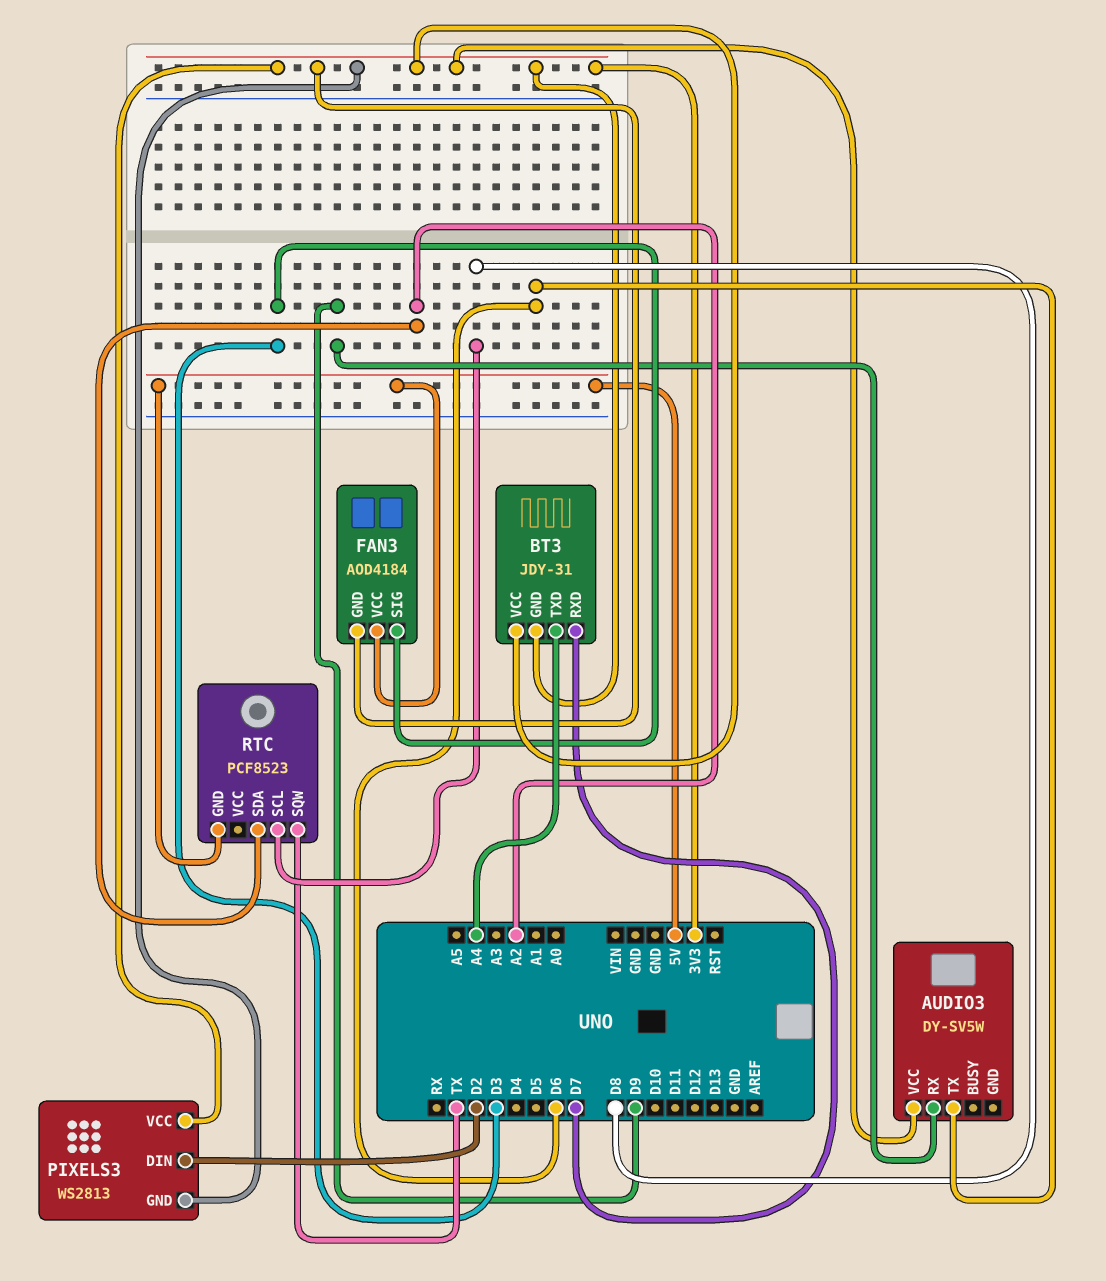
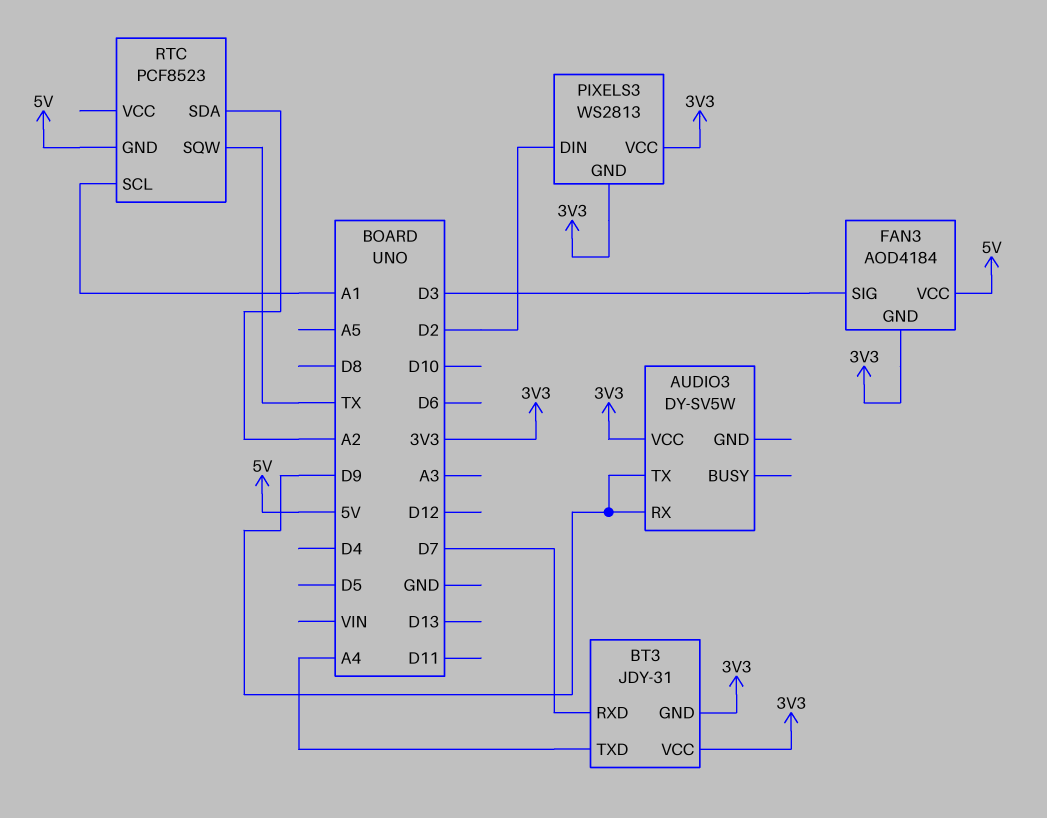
AUDIO3 pin TX: D6 -> D9
RTC pin SCL: D8 -> A1

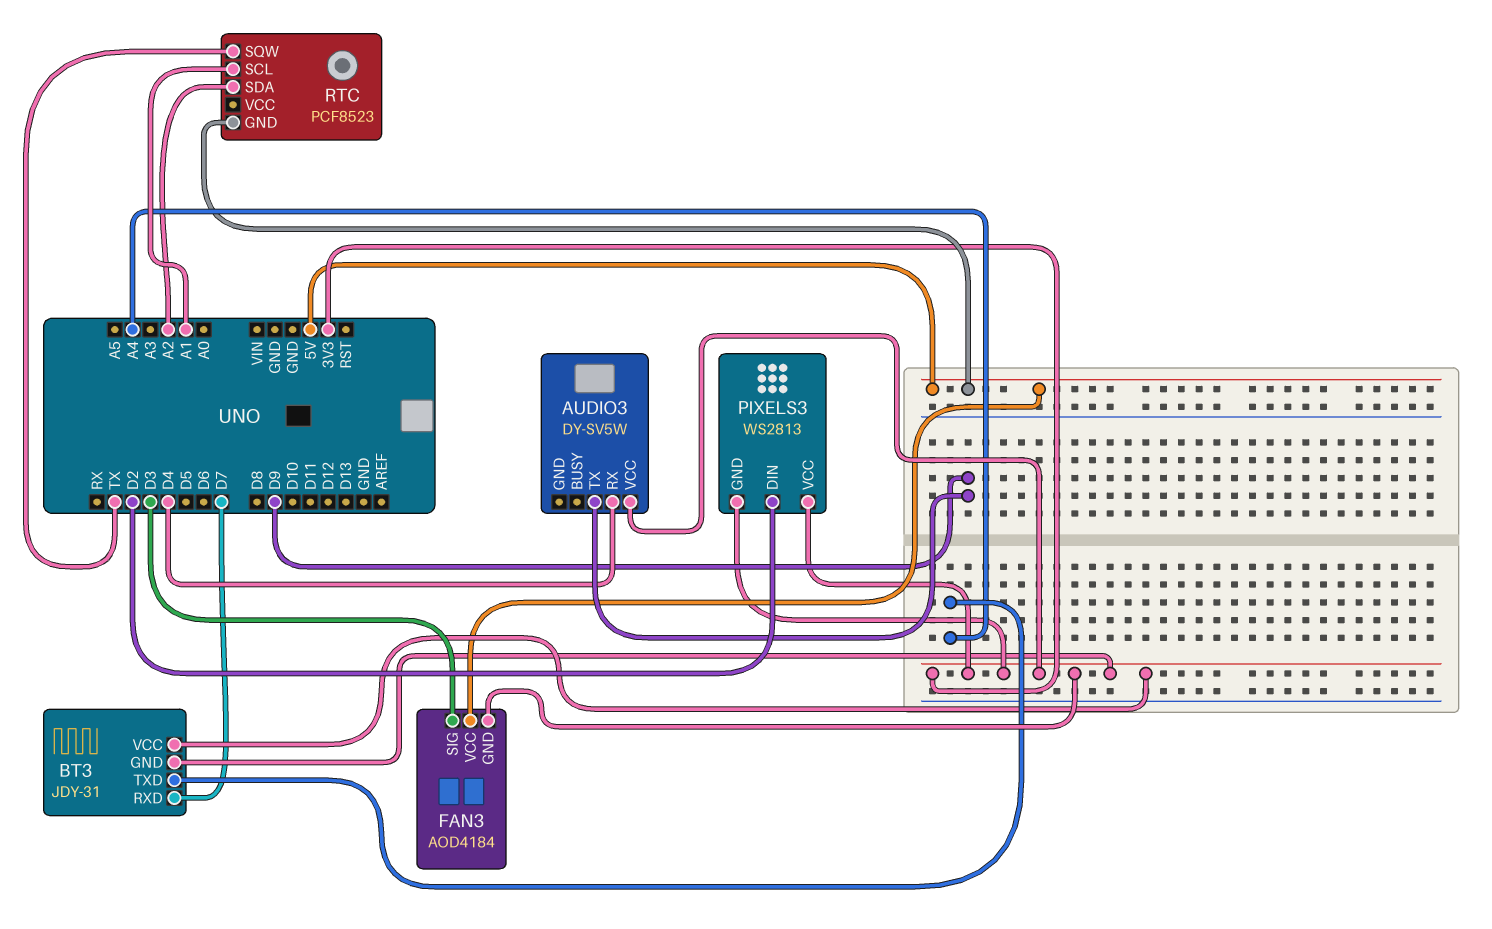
AUDIO3 pin RX: D9 -> D4

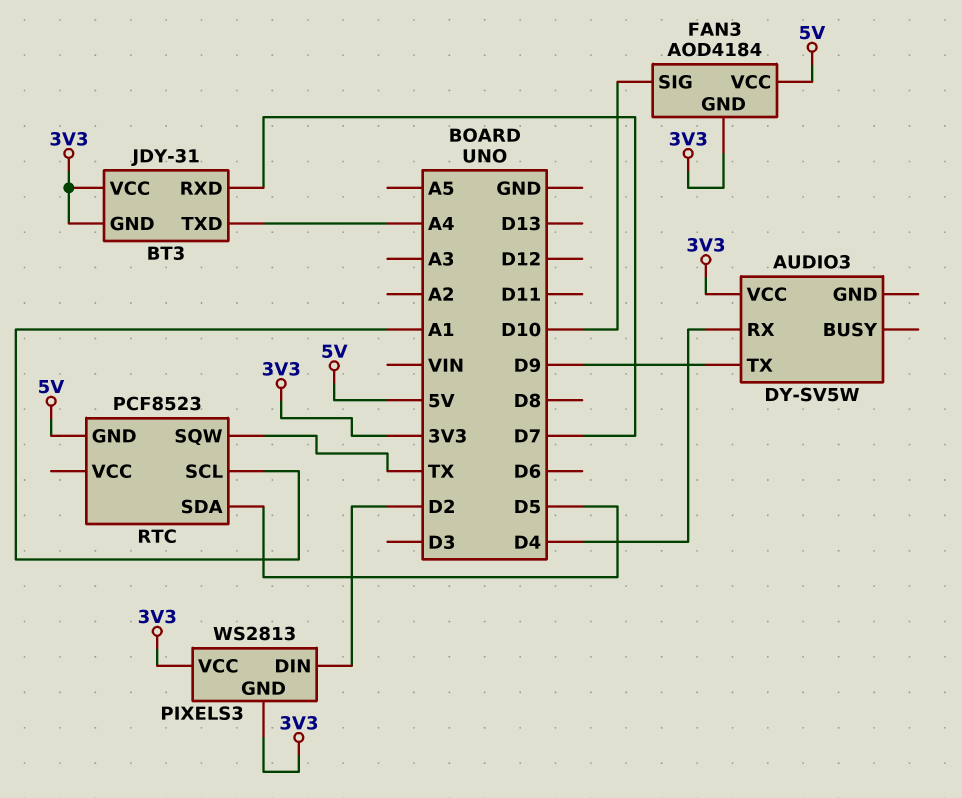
FAN3 pin SIG: D3 -> D10
RTC pin SDA: A2 -> D5

